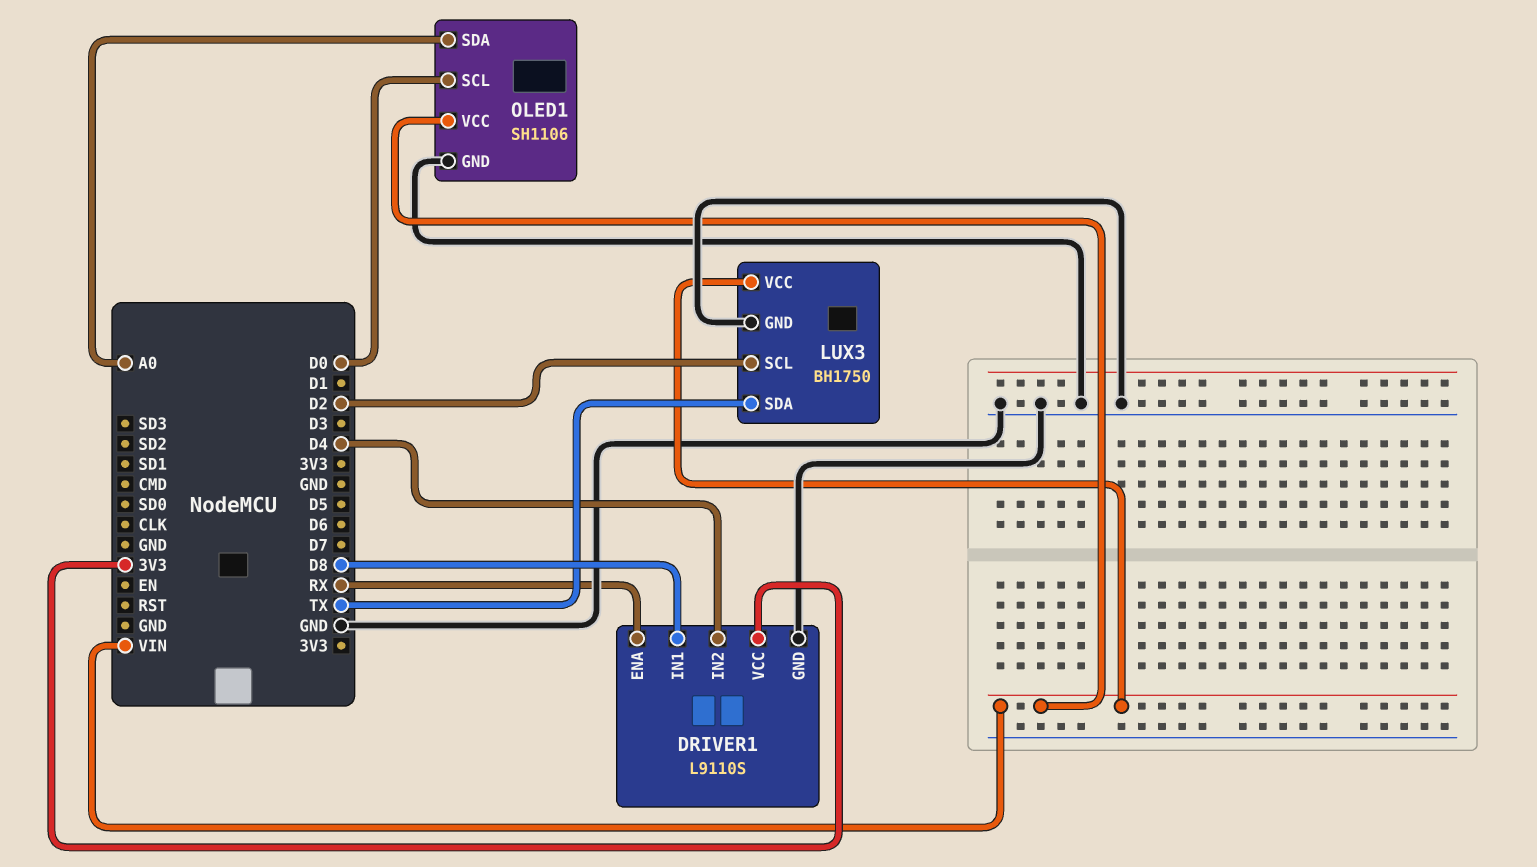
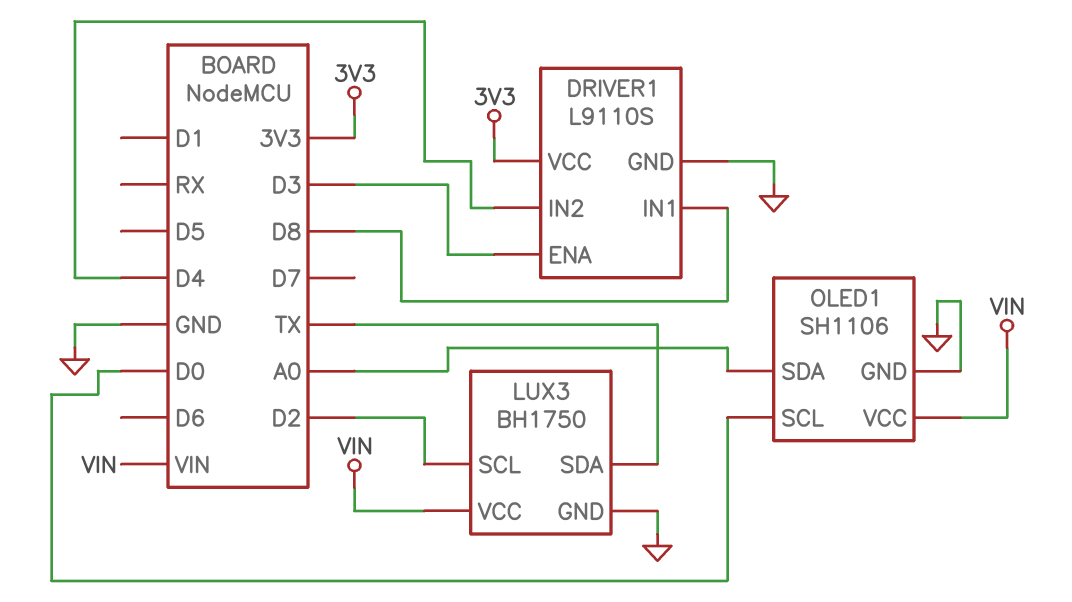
DRIVER1 pin ENA: RX -> D3

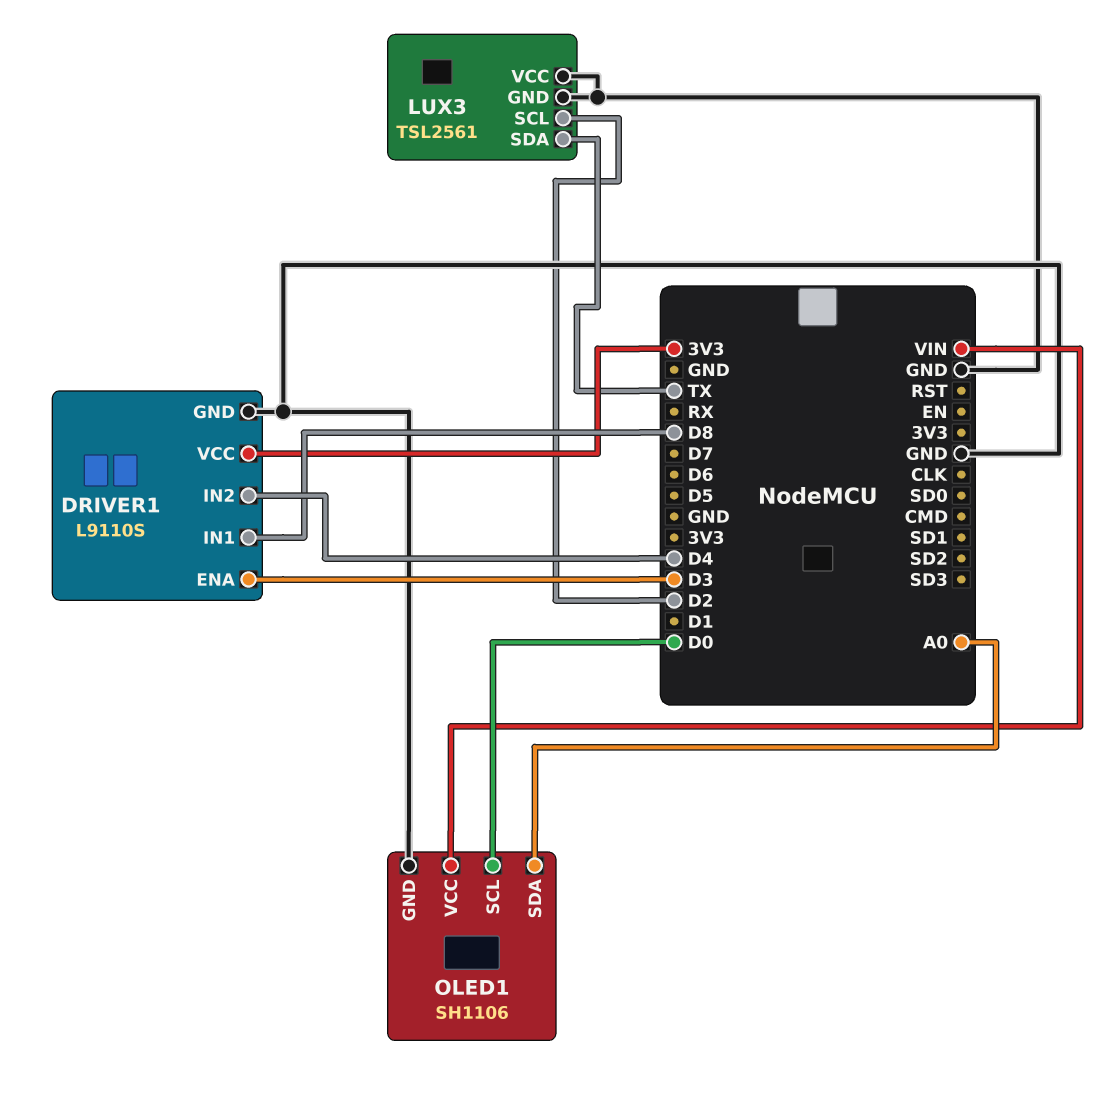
LUX3: BH1750 -> TSL2561
LUX3 pin VCC: VIN -> GND

